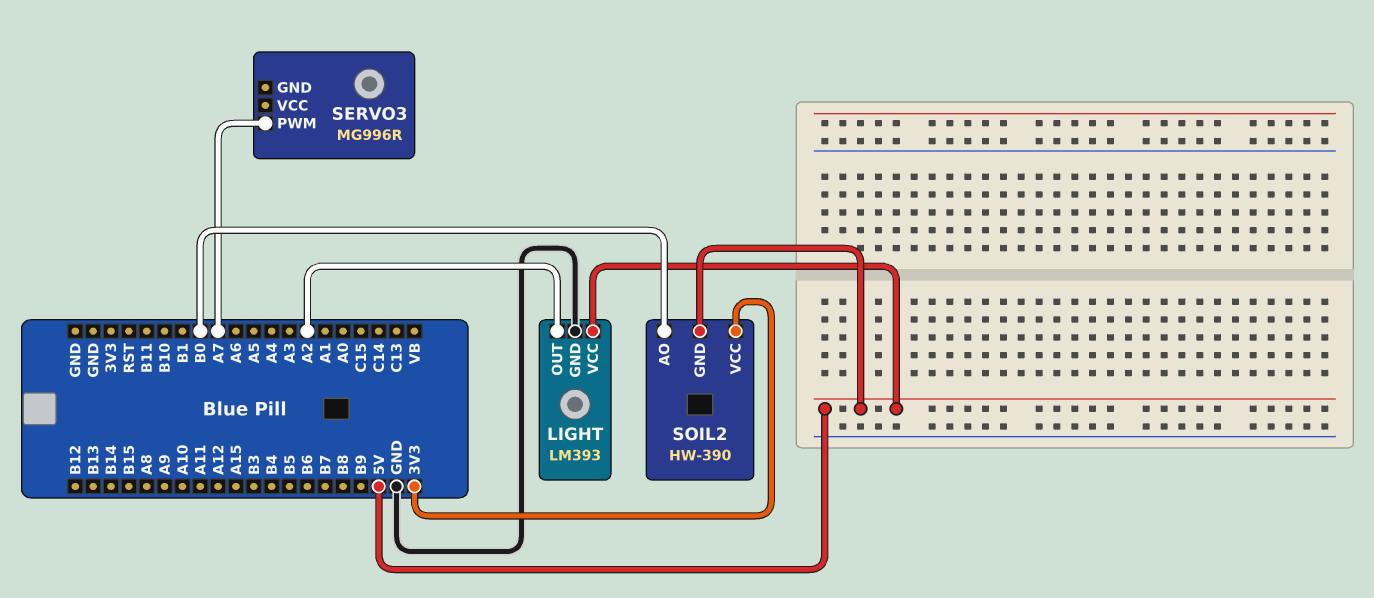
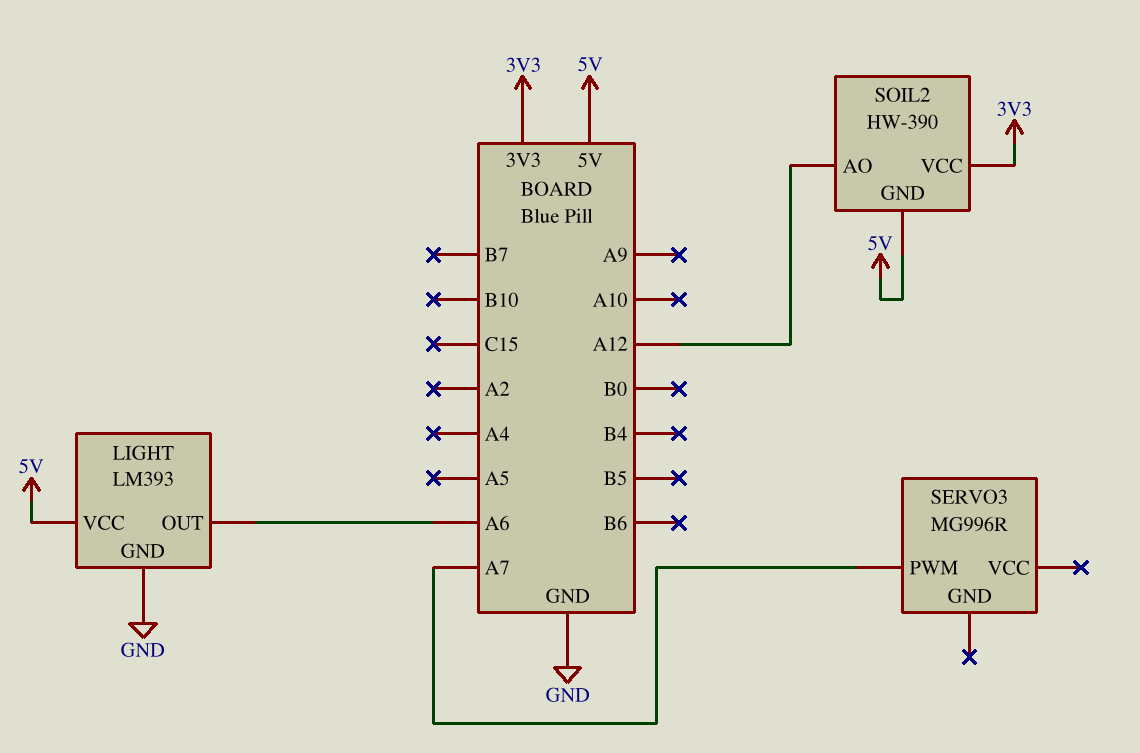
LIGHT pin OUT: A2 -> A6
SOIL2 pin AO: B0 -> A12

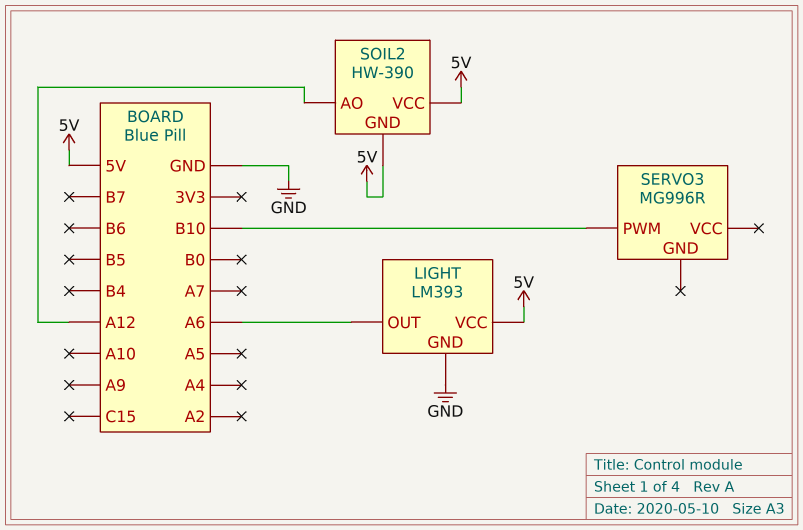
SERVO3 pin PWM: A7 -> B10
SOIL2 pin VCC: 3V3 -> 5V

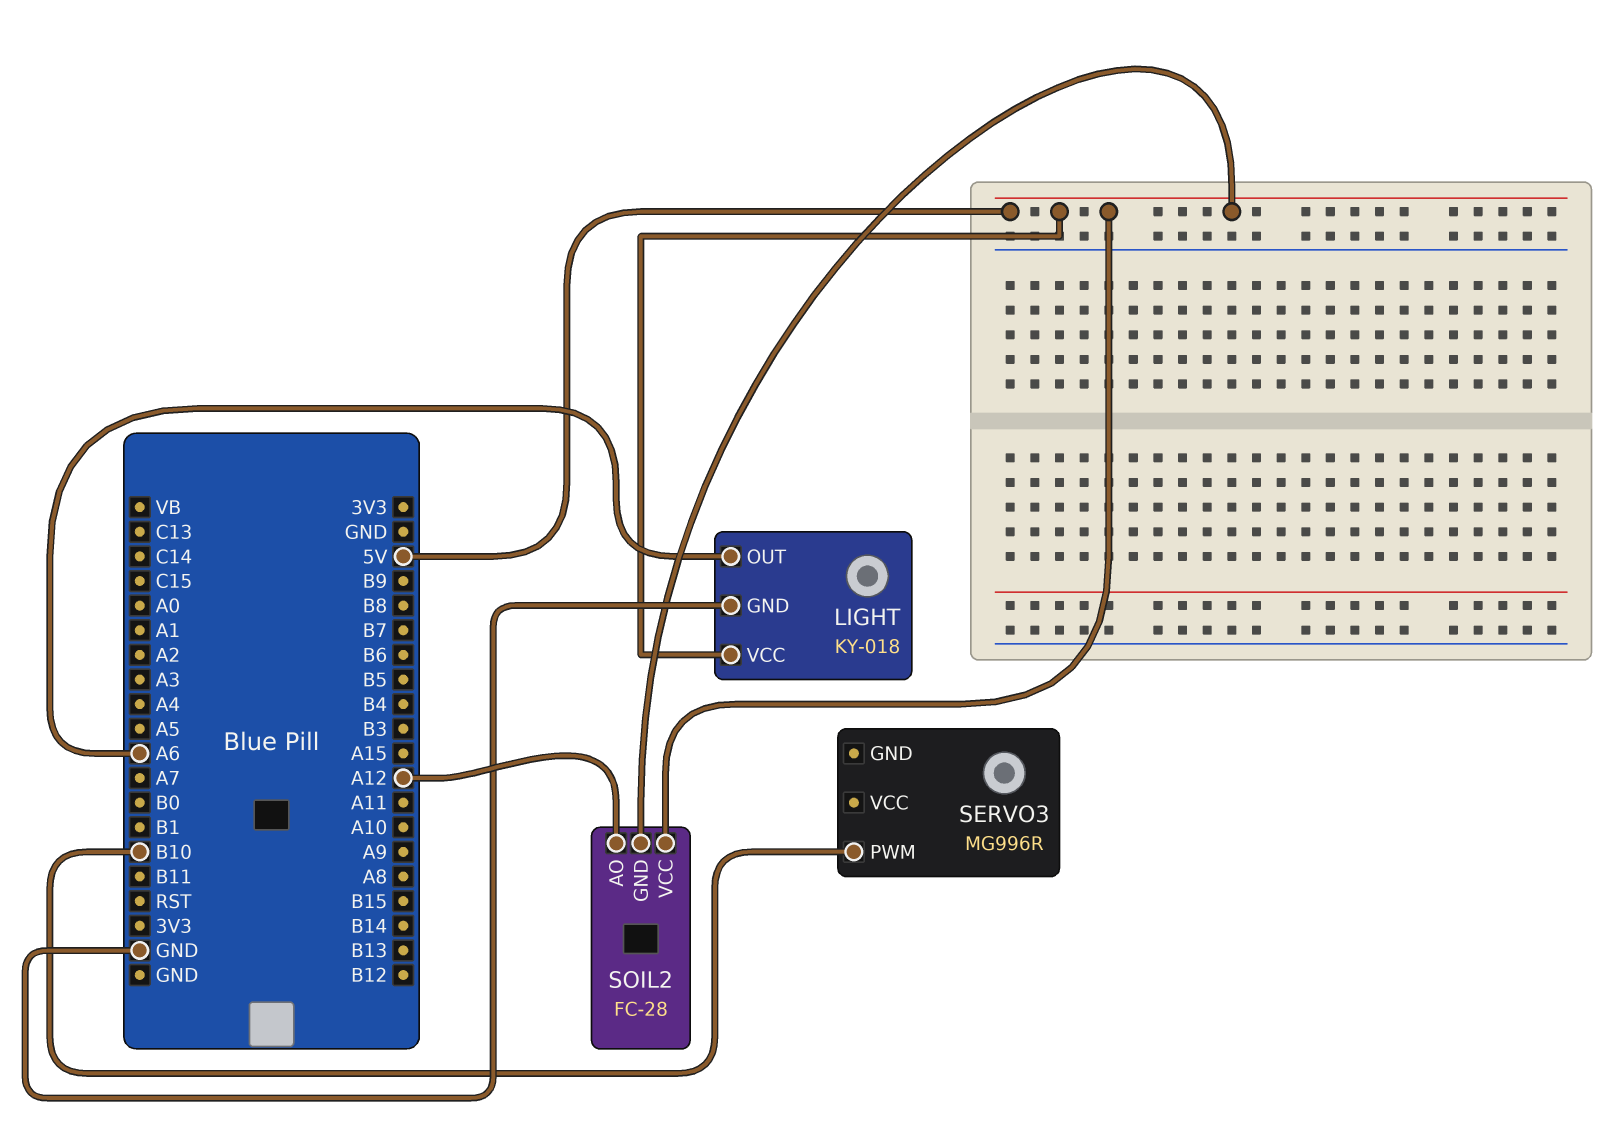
LIGHT: LM393 -> KY-018
SOIL2: HW-390 -> FC-28

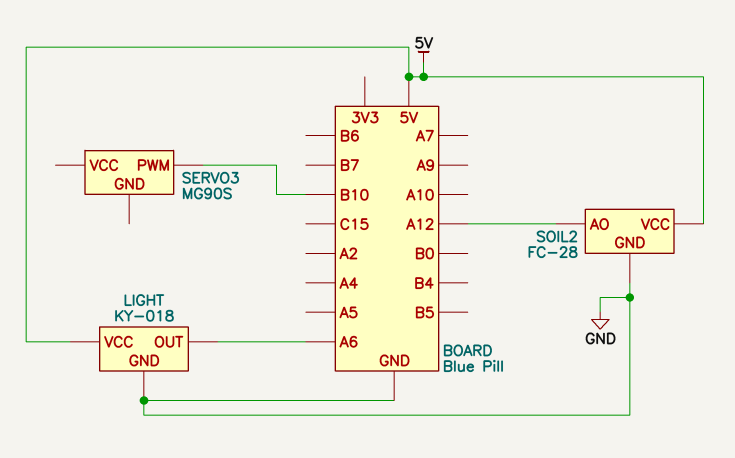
SERVO3: MG996R -> MG90S
SOIL2 pin GND: 5V -> GND

